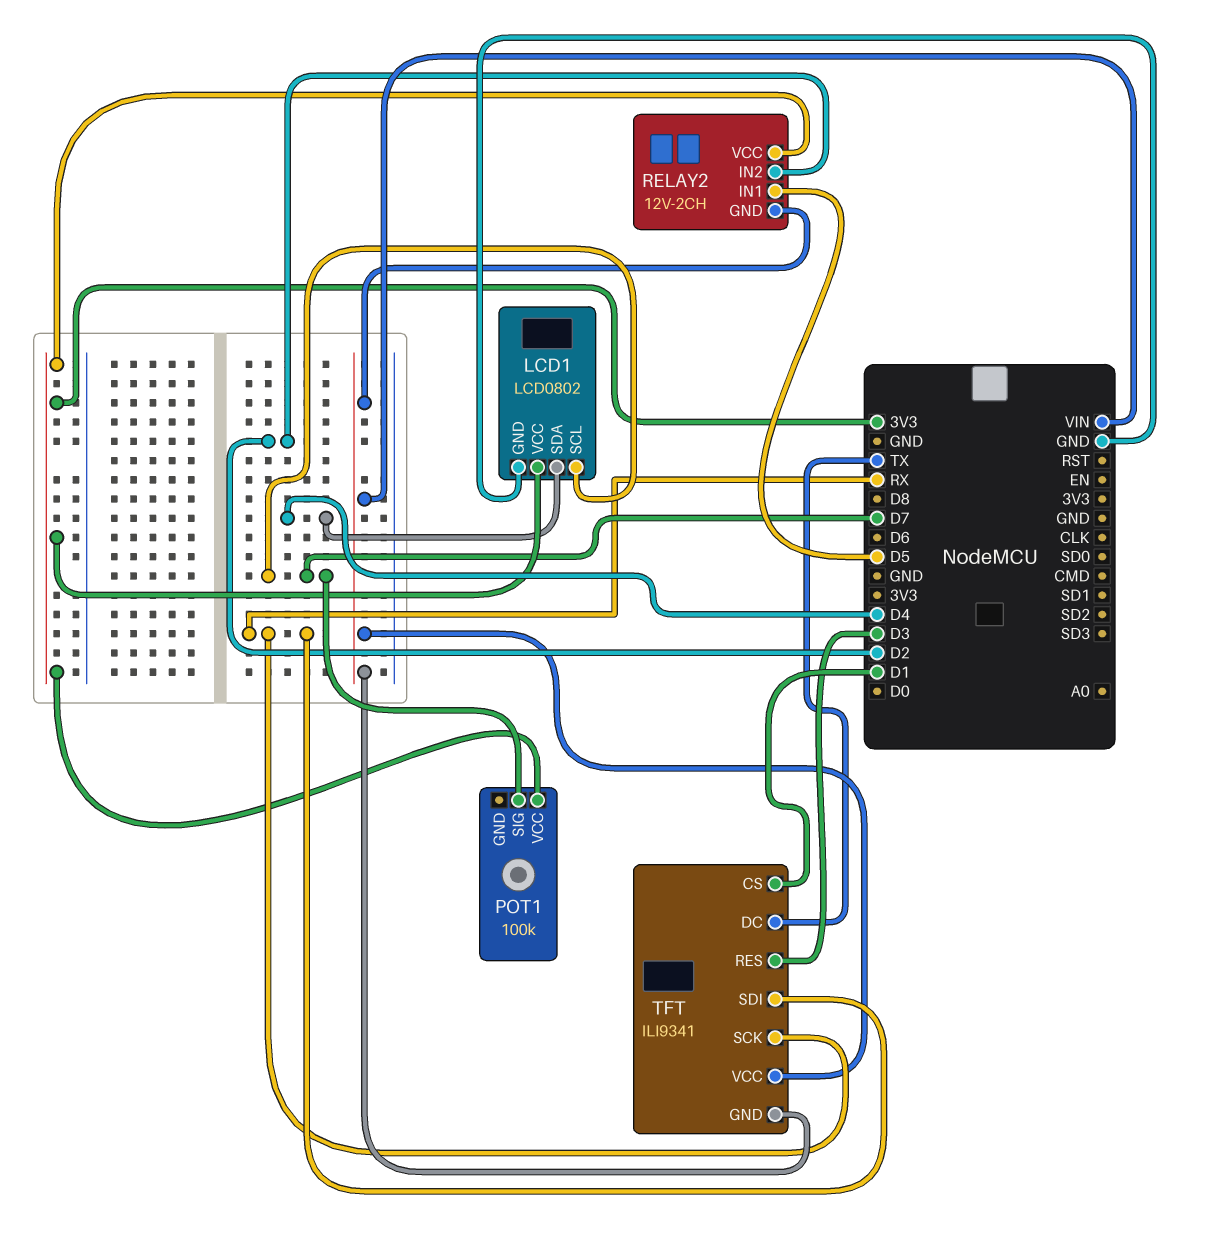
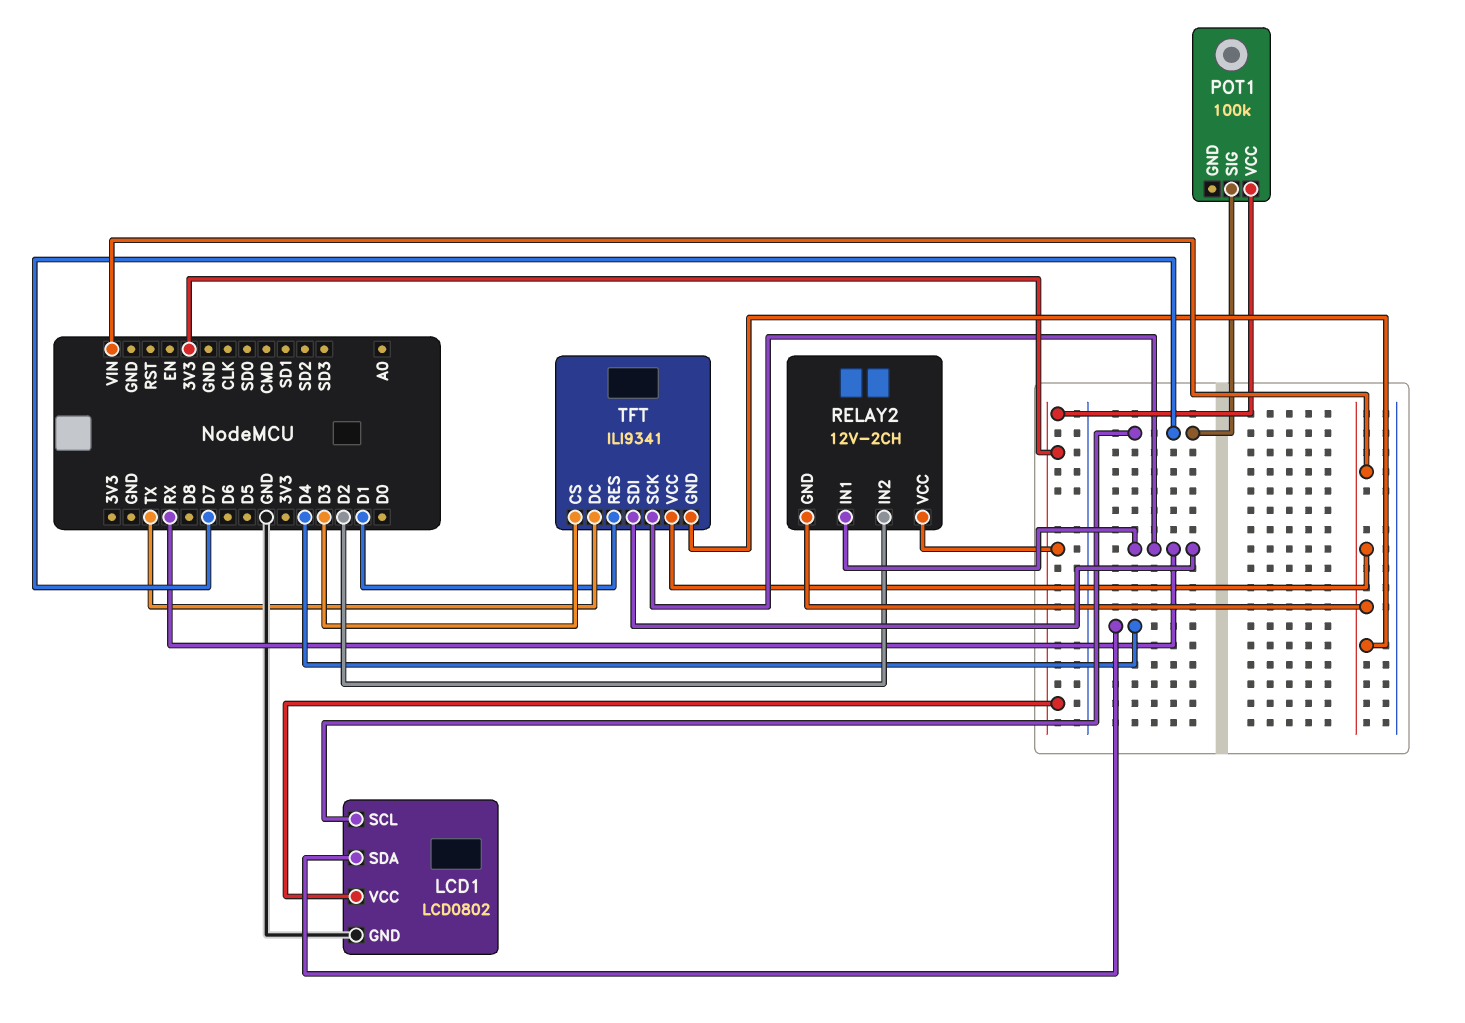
RELAY2 pin IN1: D5 -> RX
TFT pin CS: D1 -> D3
TFT pin RES: D3 -> D1

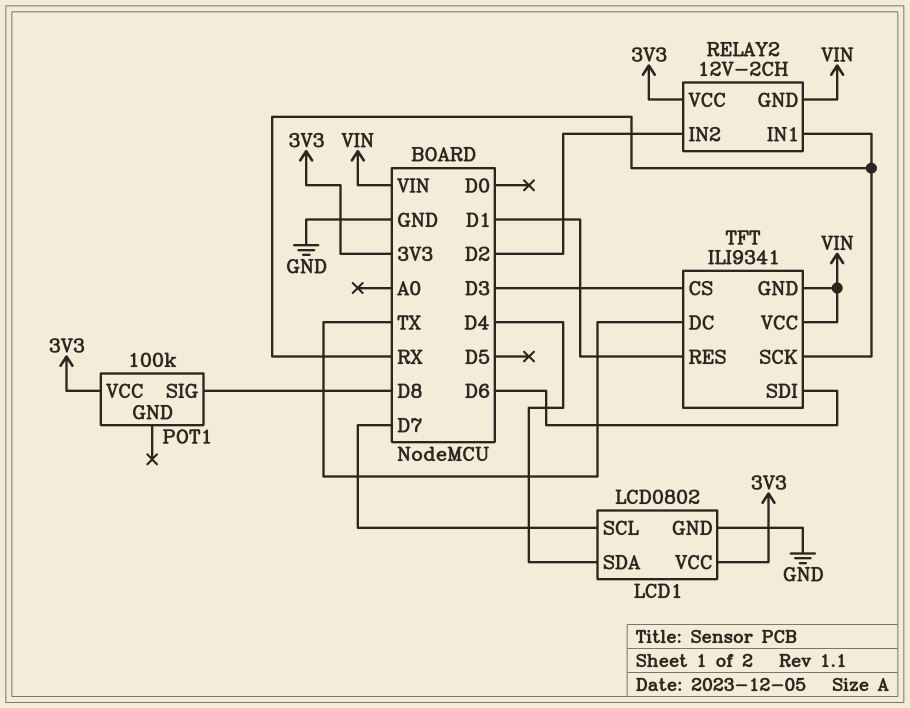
POT1 pin SIG: D7 -> D8
TFT pin SDI: RX -> D6

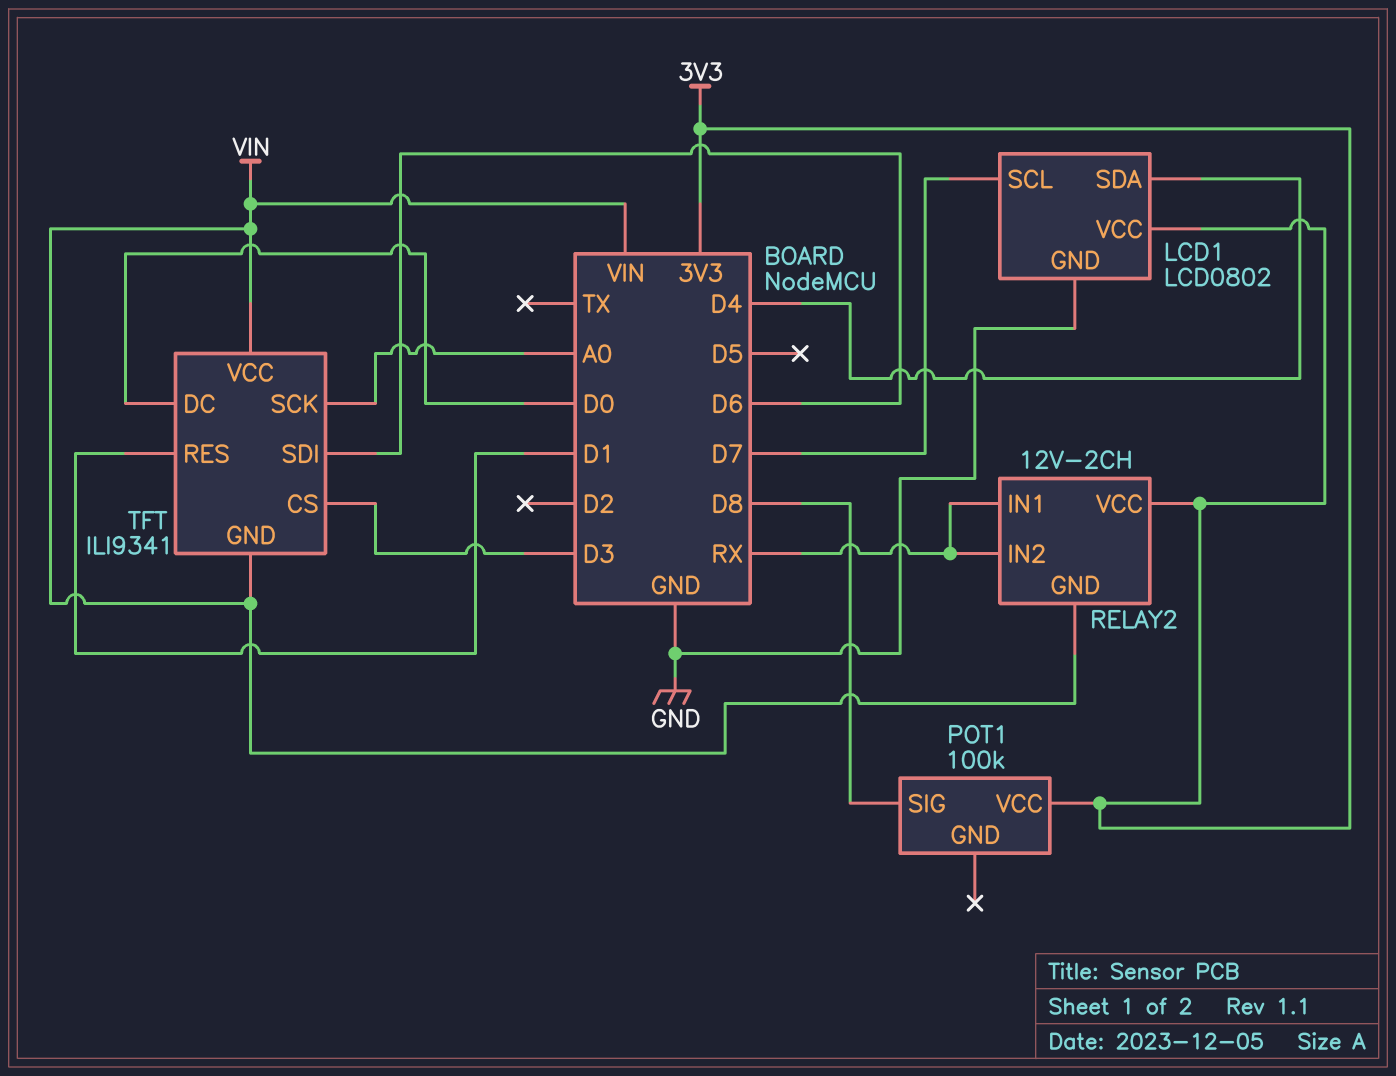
RELAY2 pin IN2: D2 -> RX
TFT pin DC: TX -> D0
TFT pin SCK: RX -> A0

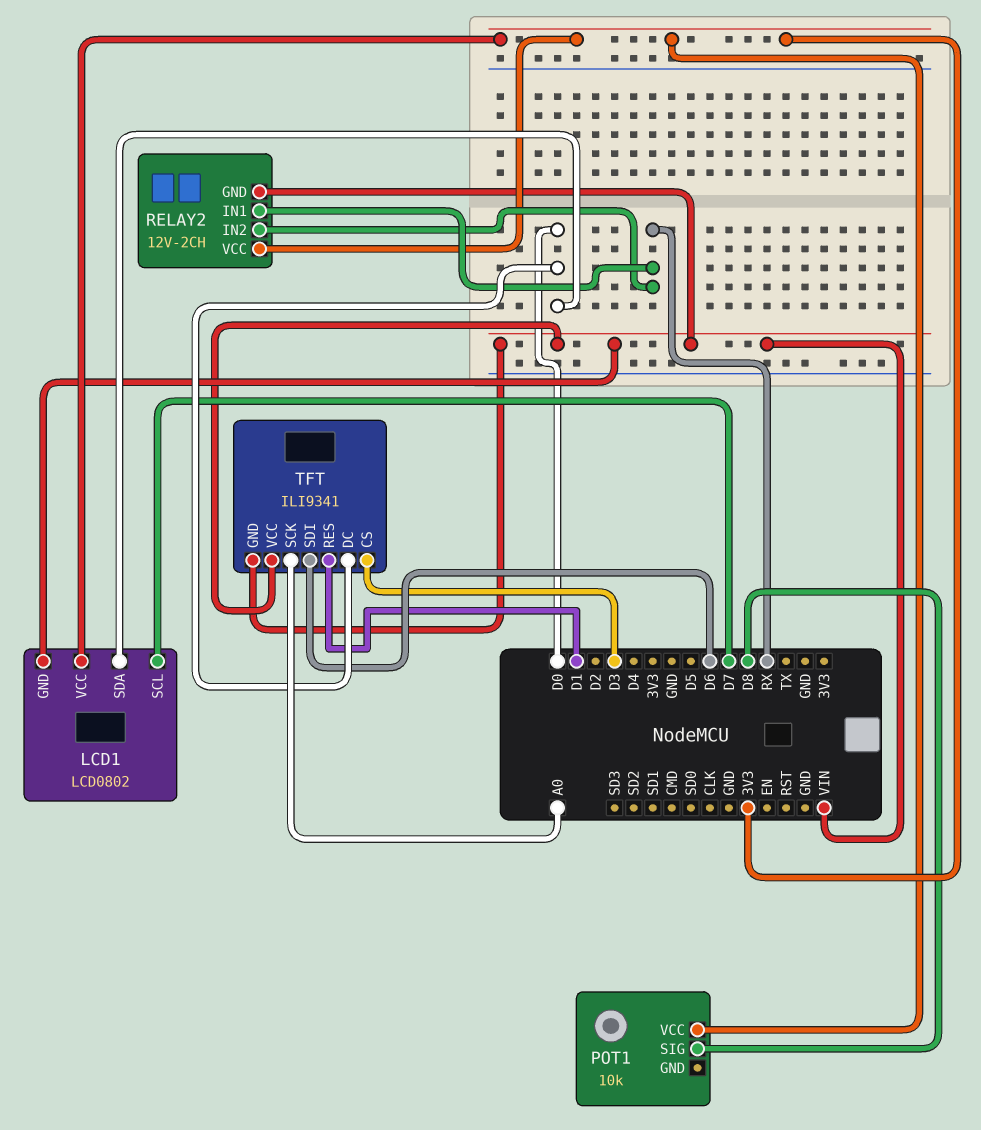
LCD1 pin GND: GND -> VIN
LCD1 pin SDA: D4 -> D0
POT1: 100k -> 10k

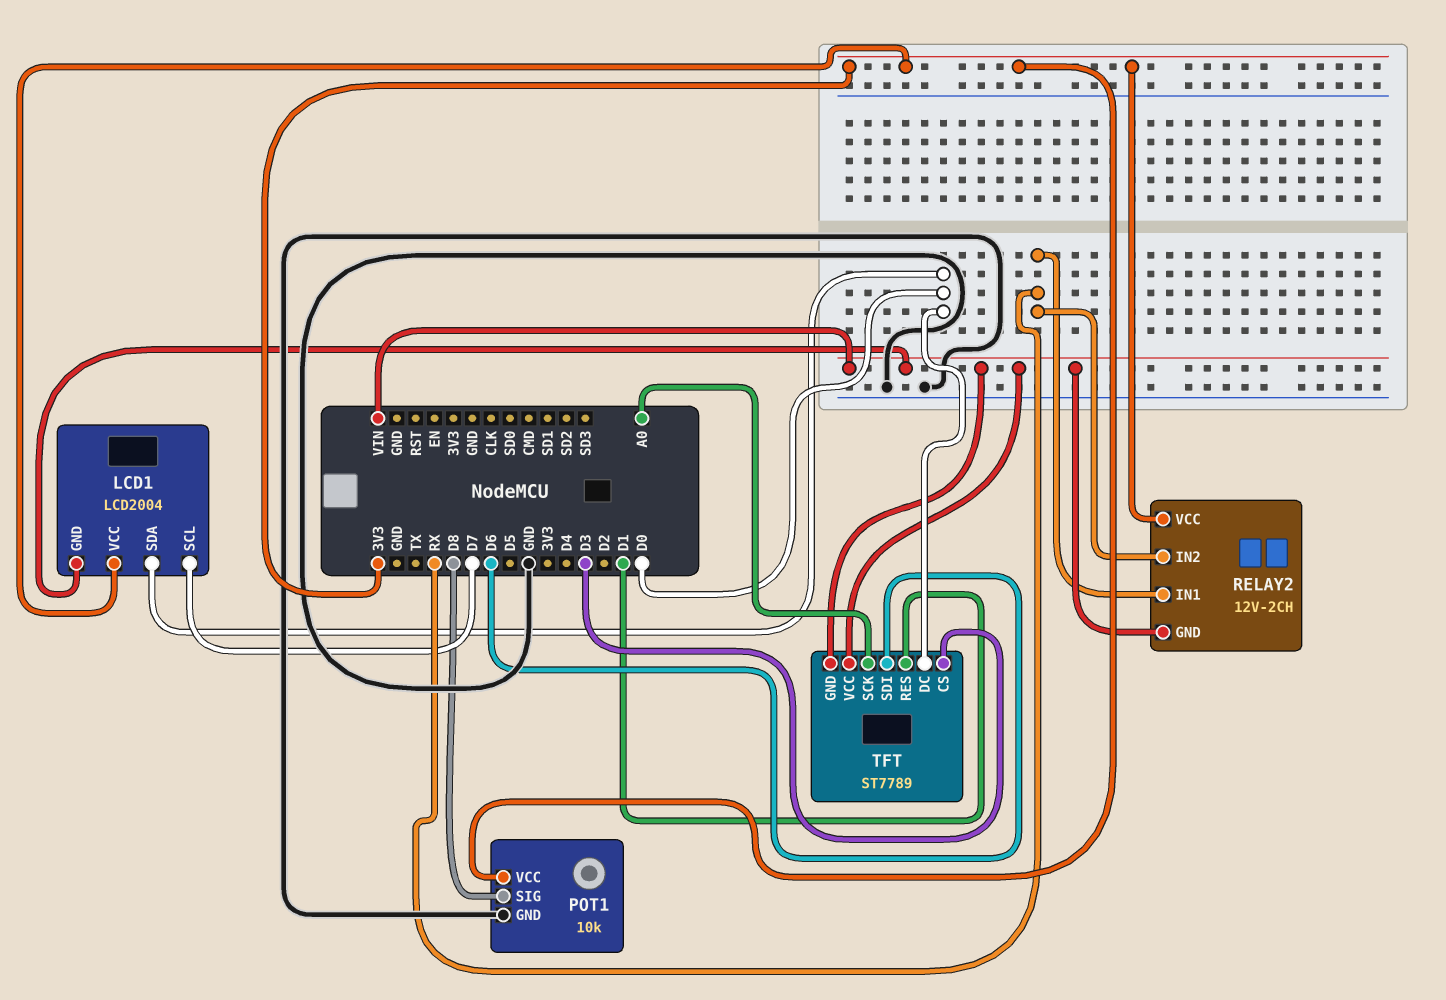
LCD1: LCD0802 -> LCD2004
POT1 pin GND: none -> GND
TFT: ILI9341 -> ST7789

